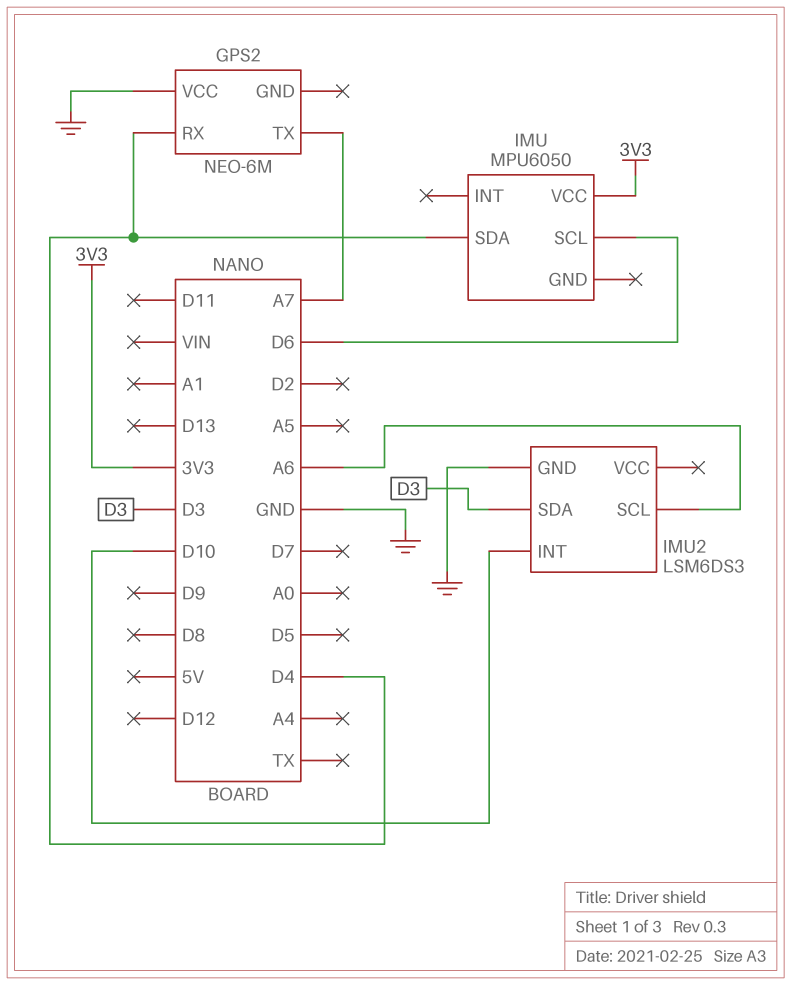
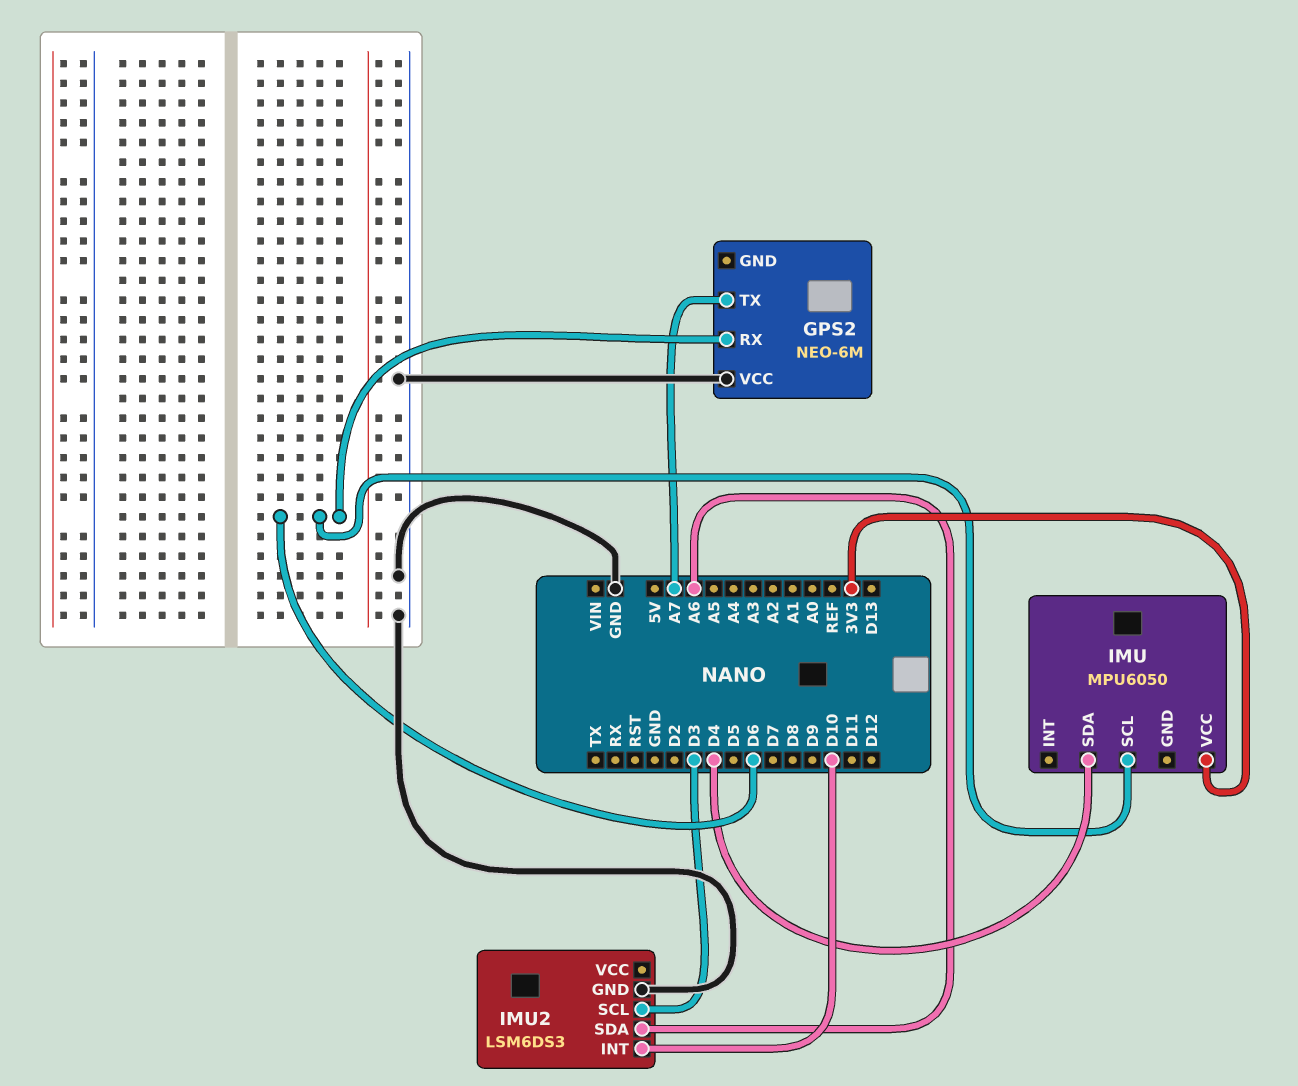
GPS2 pin RX: D4 -> D6
IMU2 pin SCL: A6 -> D3
IMU2 pin SDA: D3 -> A6

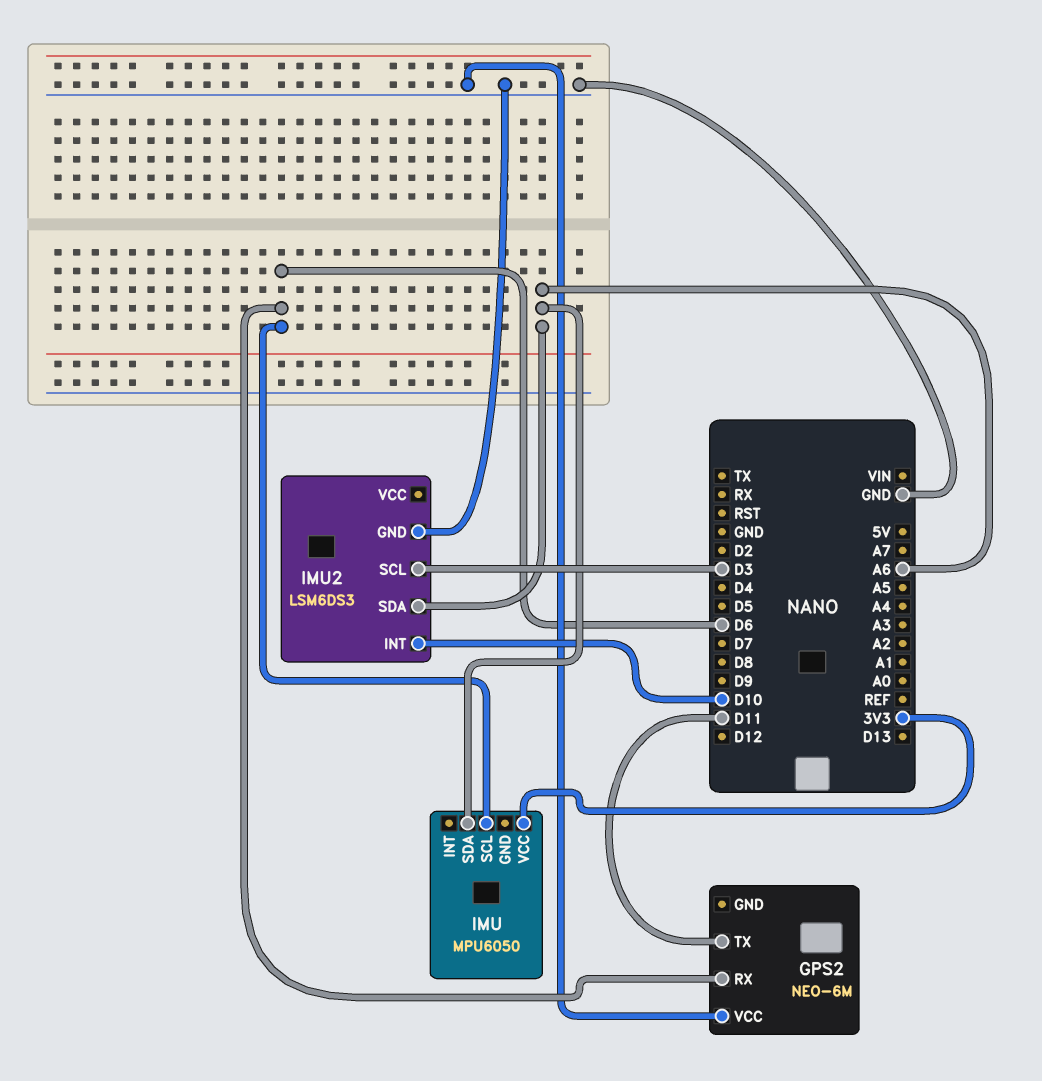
GPS2 pin TX: A7 -> D11
IMU pin SDA: D4 -> A6

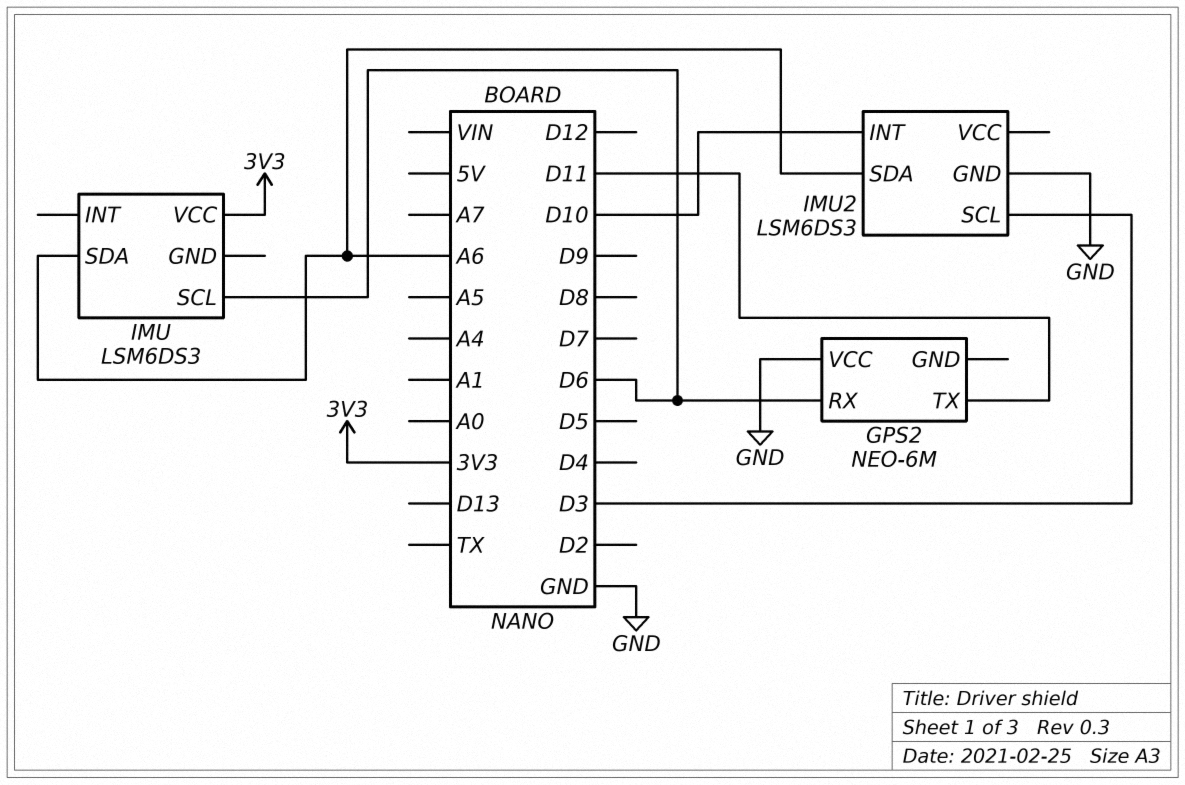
IMU: MPU6050 -> LSM6DS3

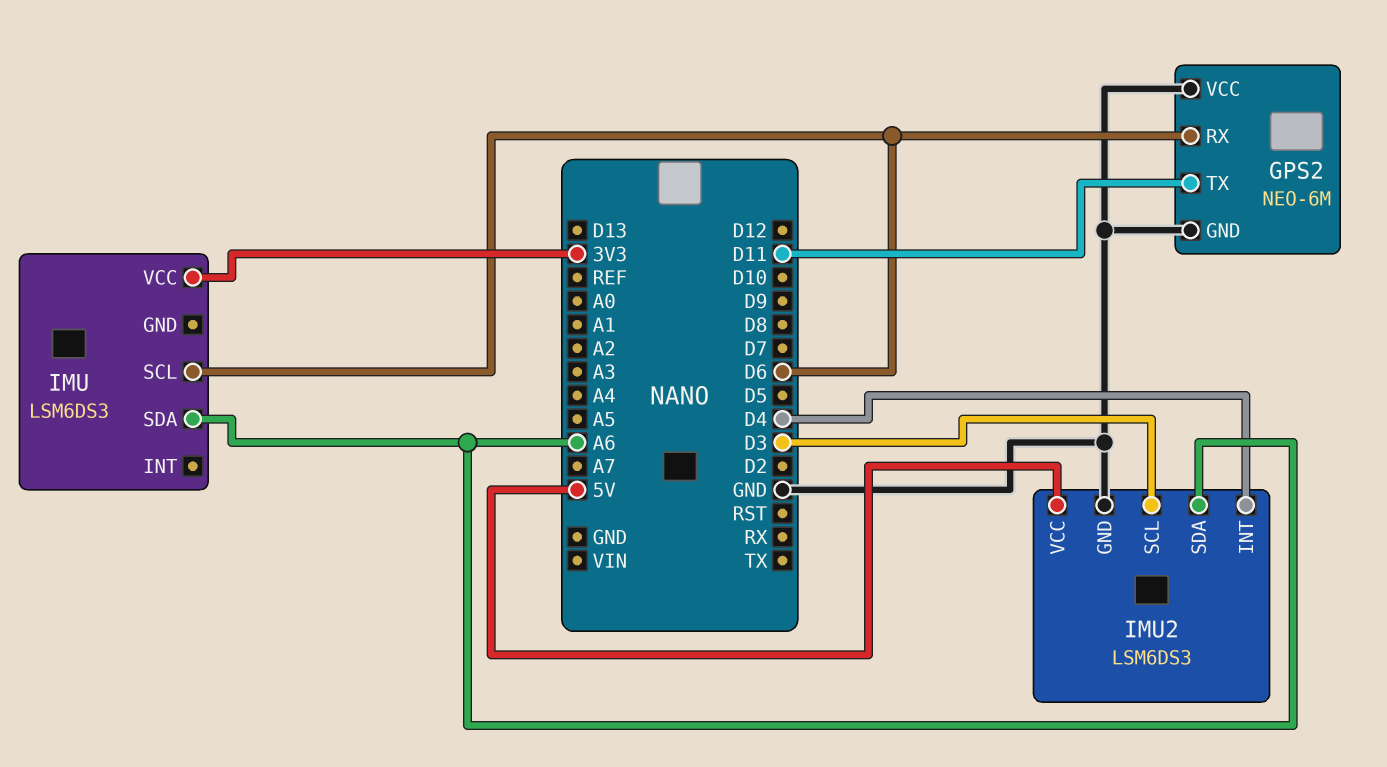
GPS2 pin GND: none -> GND
IMU2 pin INT: D10 -> D4
IMU2 pin VCC: none -> 5V

